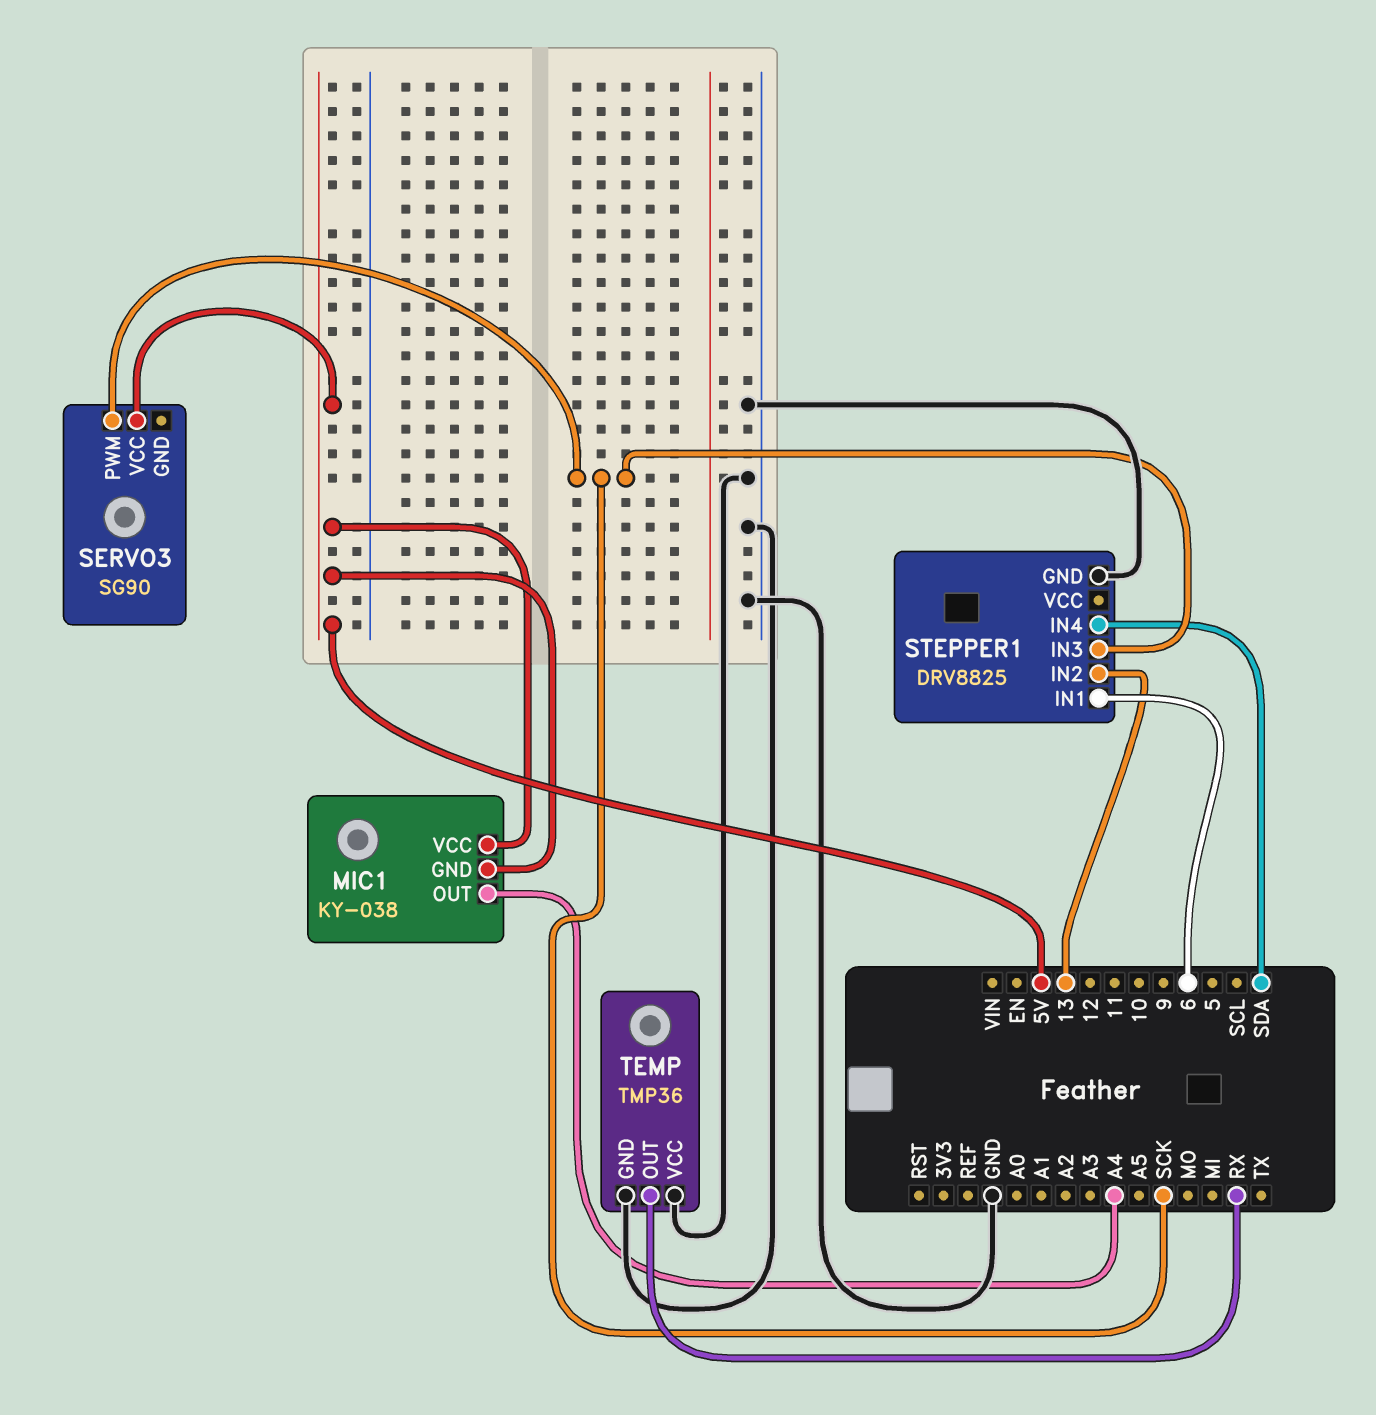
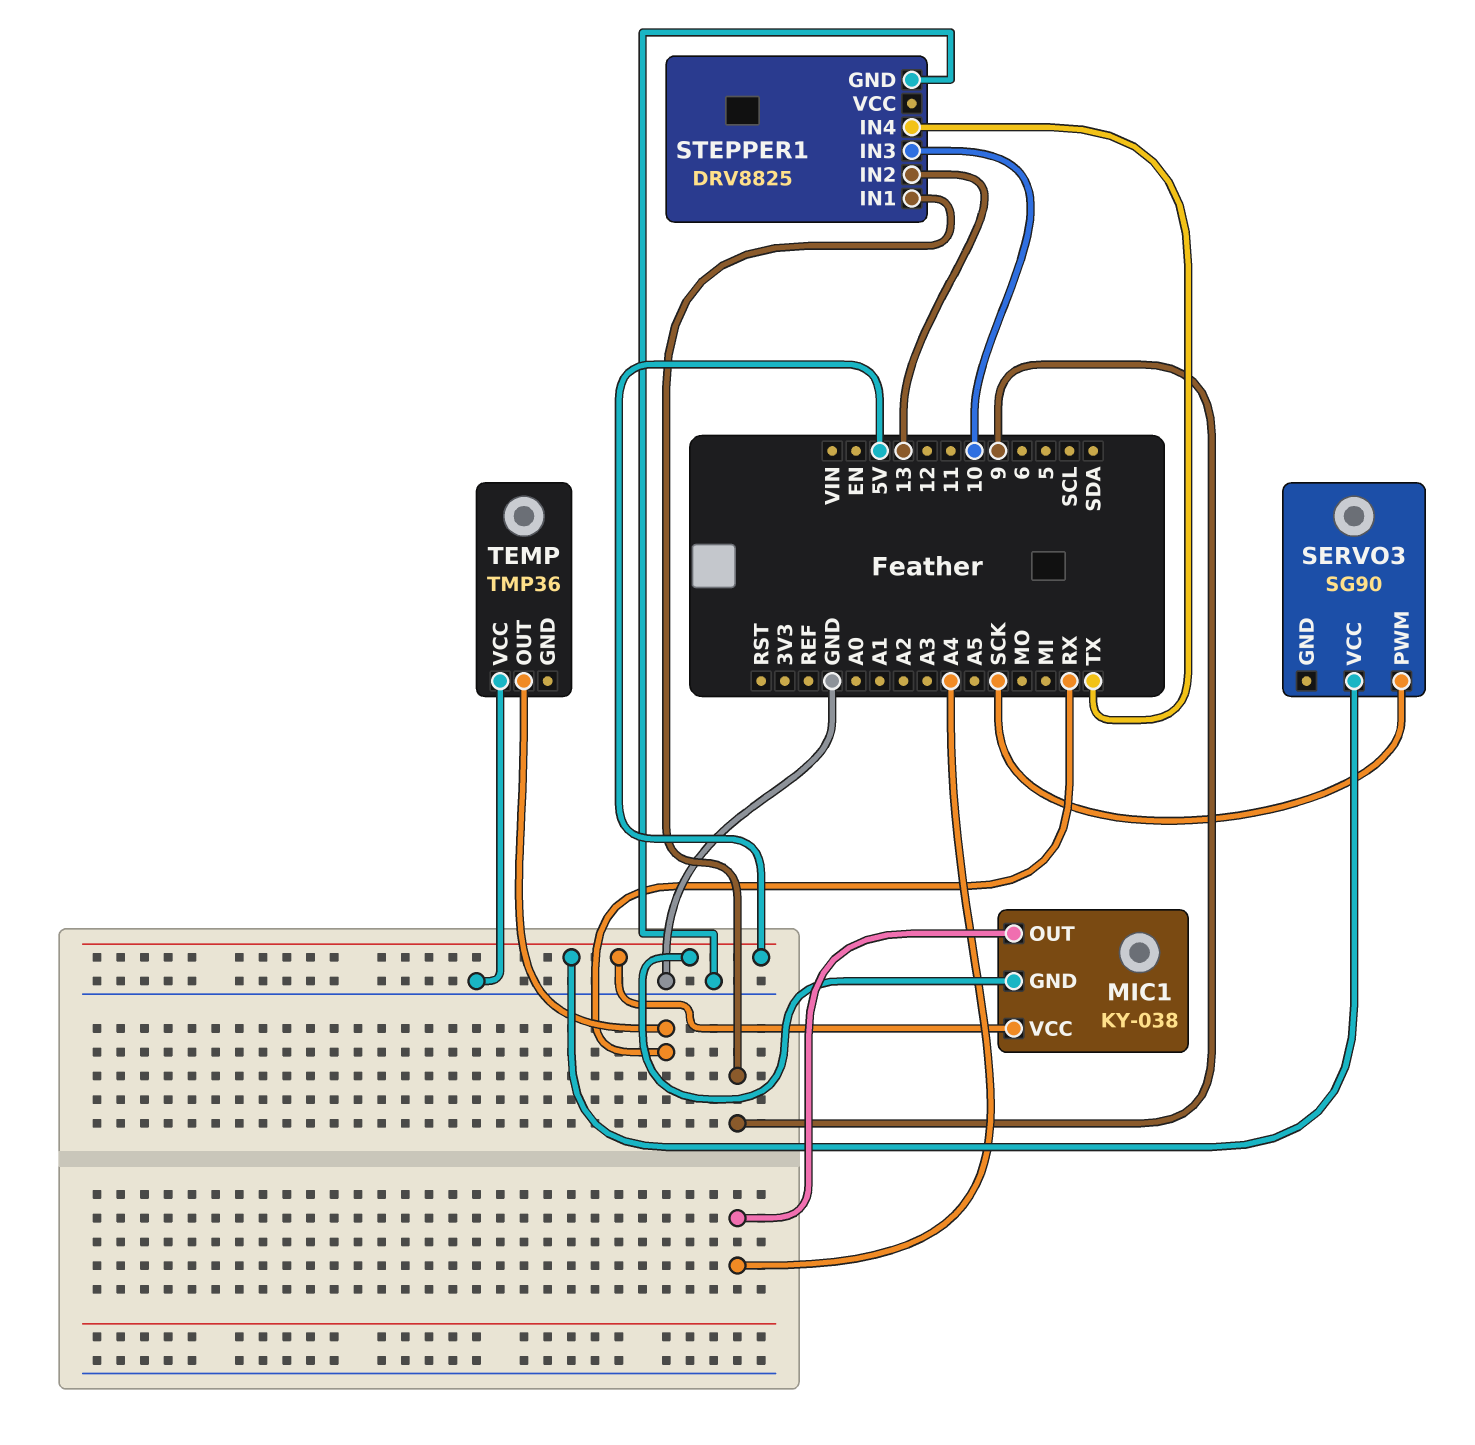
STEPPER1 pin IN1: 6 -> 9
STEPPER1 pin IN3: SCK -> 10
STEPPER1 pin IN4: SDA -> TX
TEMP pin GND: GND -> none

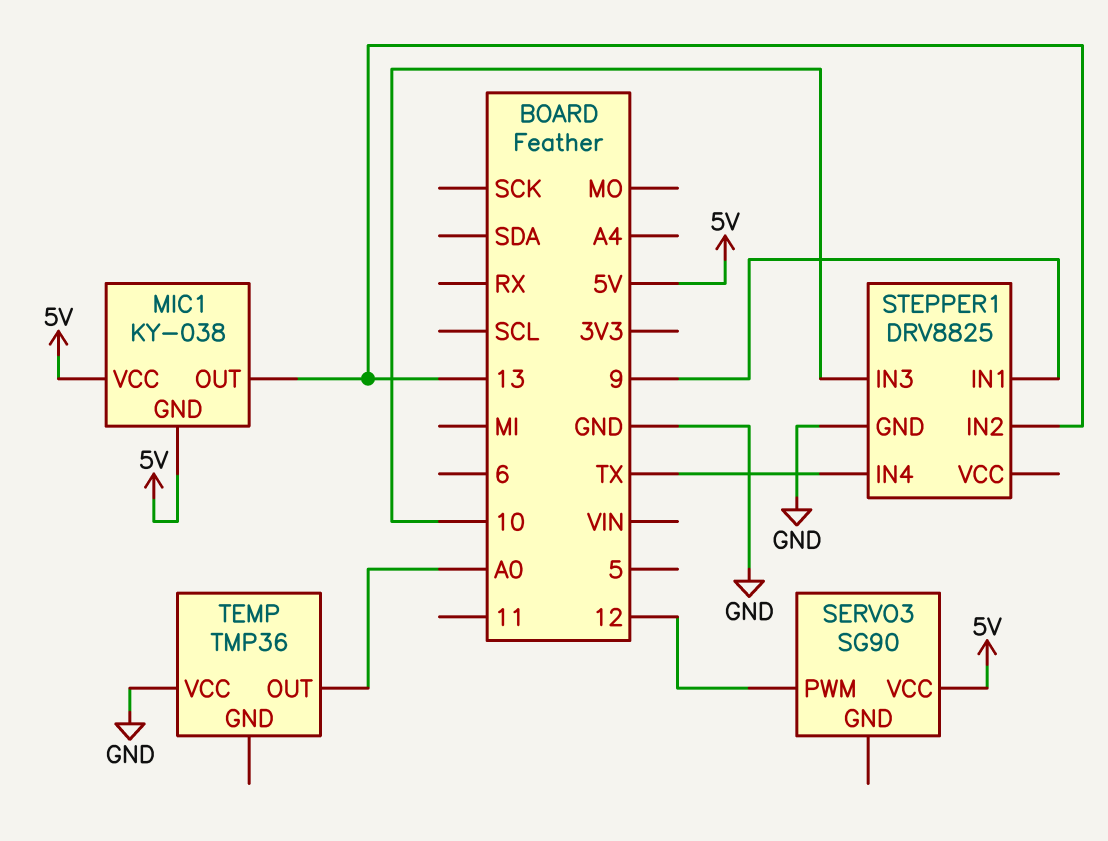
MIC1 pin OUT: A4 -> 13
SERVO3 pin PWM: SCK -> 12
TEMP pin OUT: RX -> A0

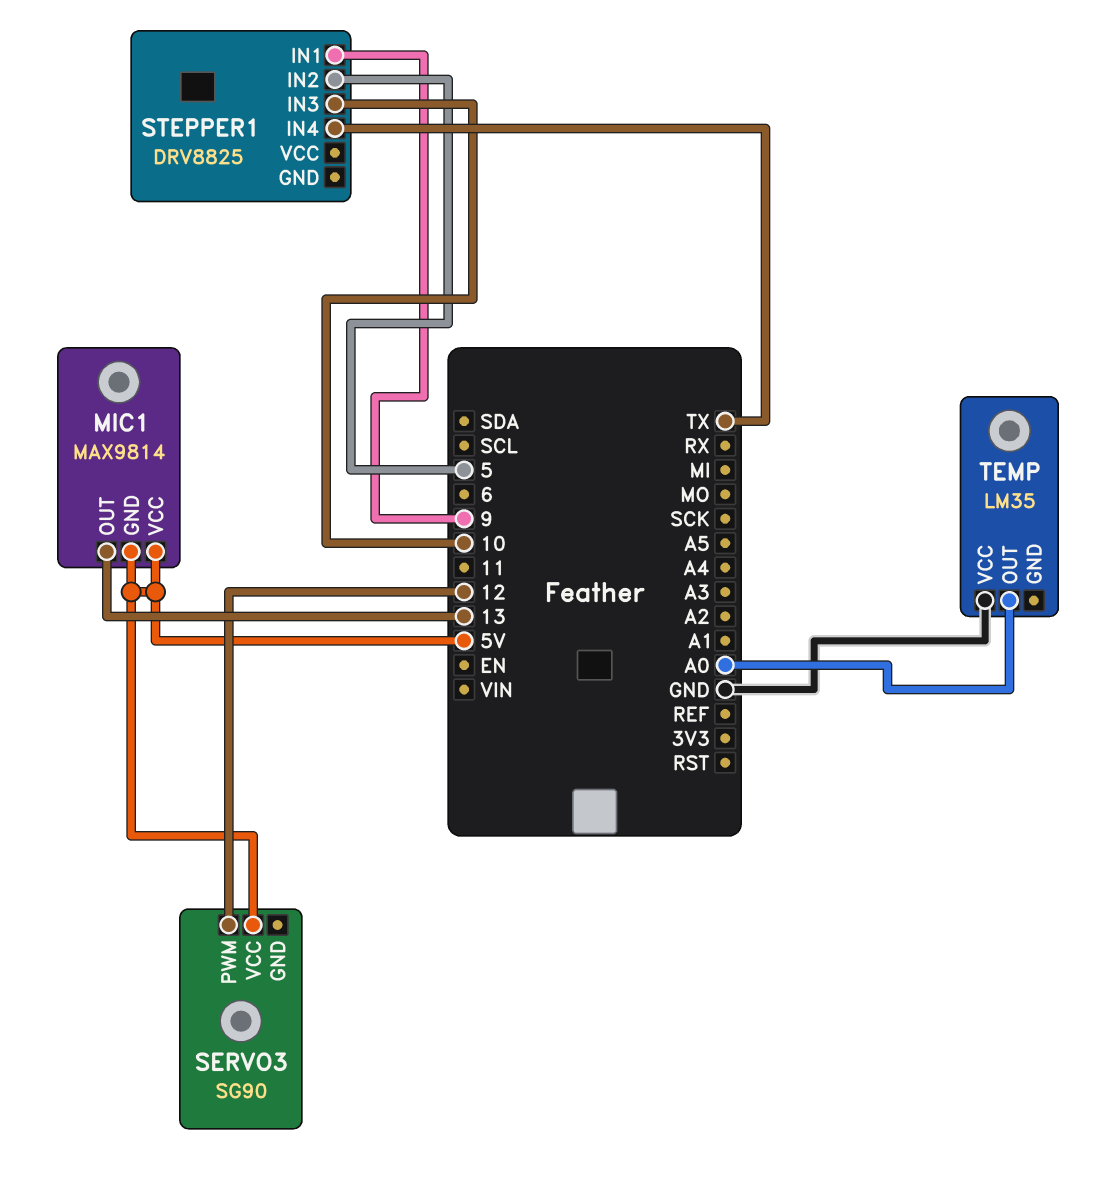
MIC1: KY-038 -> MAX9814
STEPPER1 pin GND: GND -> none
STEPPER1 pin IN2: 13 -> 5
TEMP: TMP36 -> LM35

